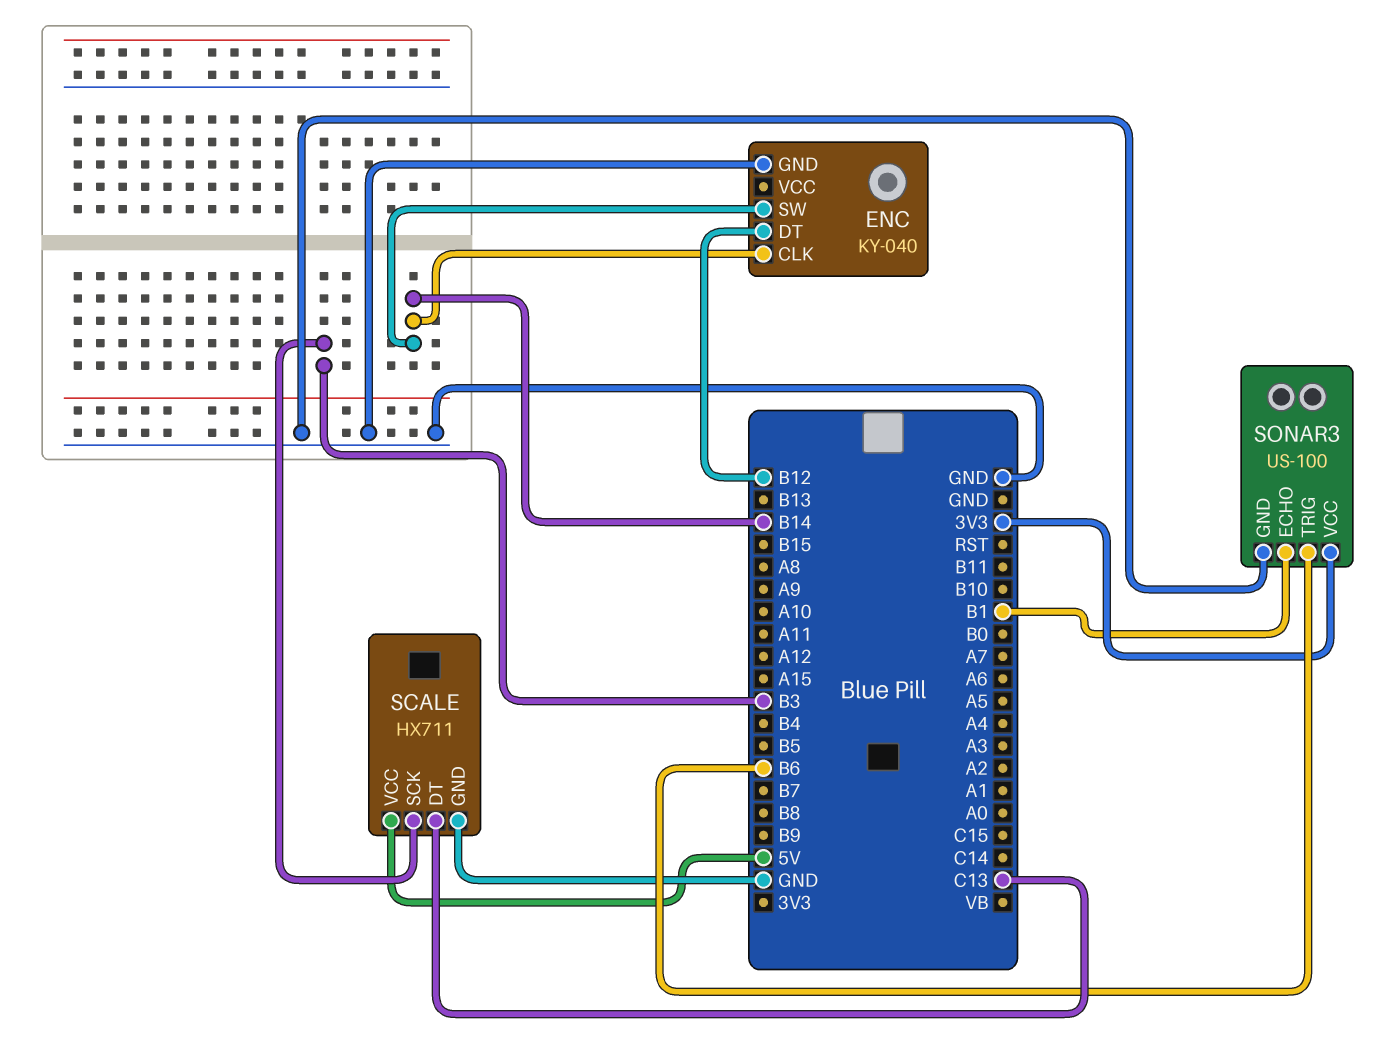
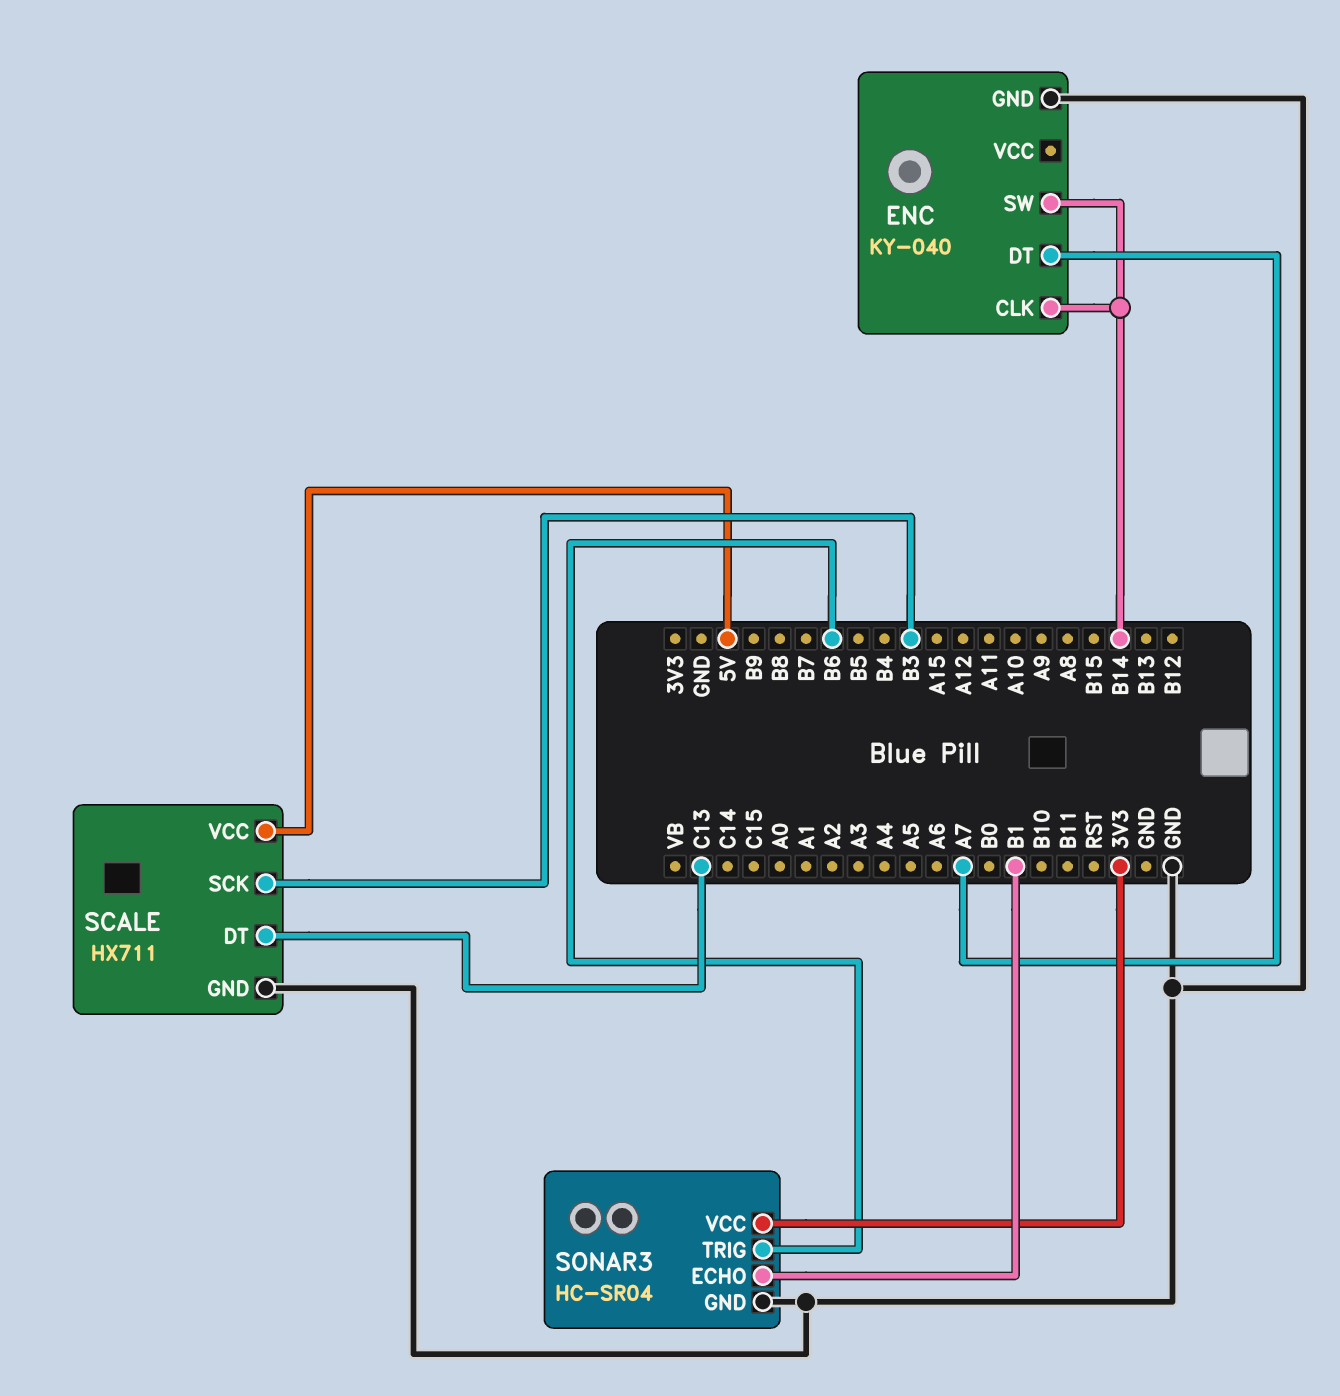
ENC pin DT: B12 -> A7
SONAR3: US-100 -> HC-SR04

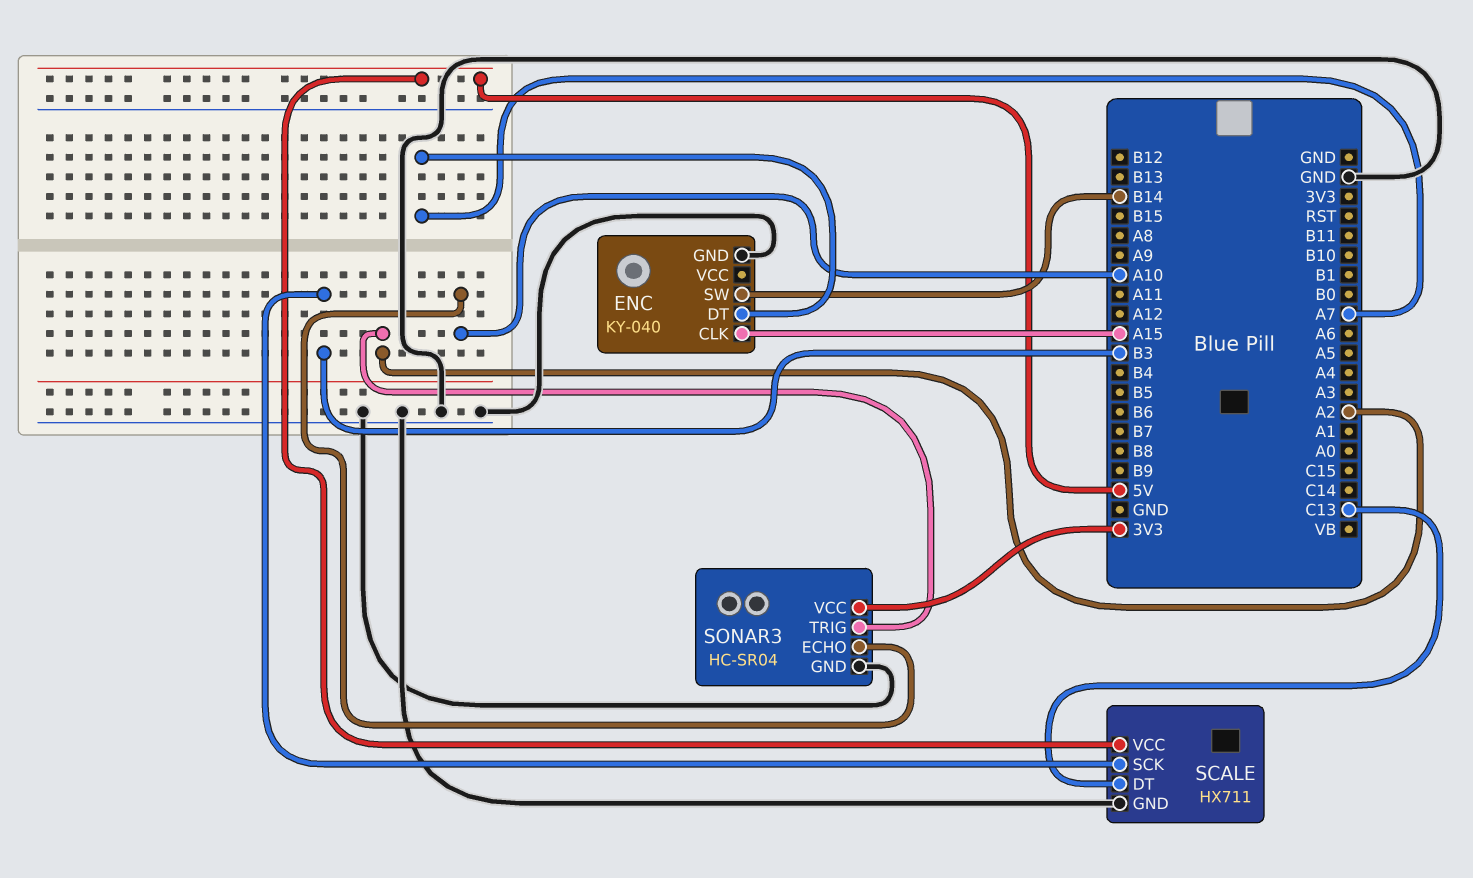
ENC pin CLK: B14 -> A15
SONAR3 pin ECHO: B1 -> A10
SONAR3 pin TRIG: B6 -> A2

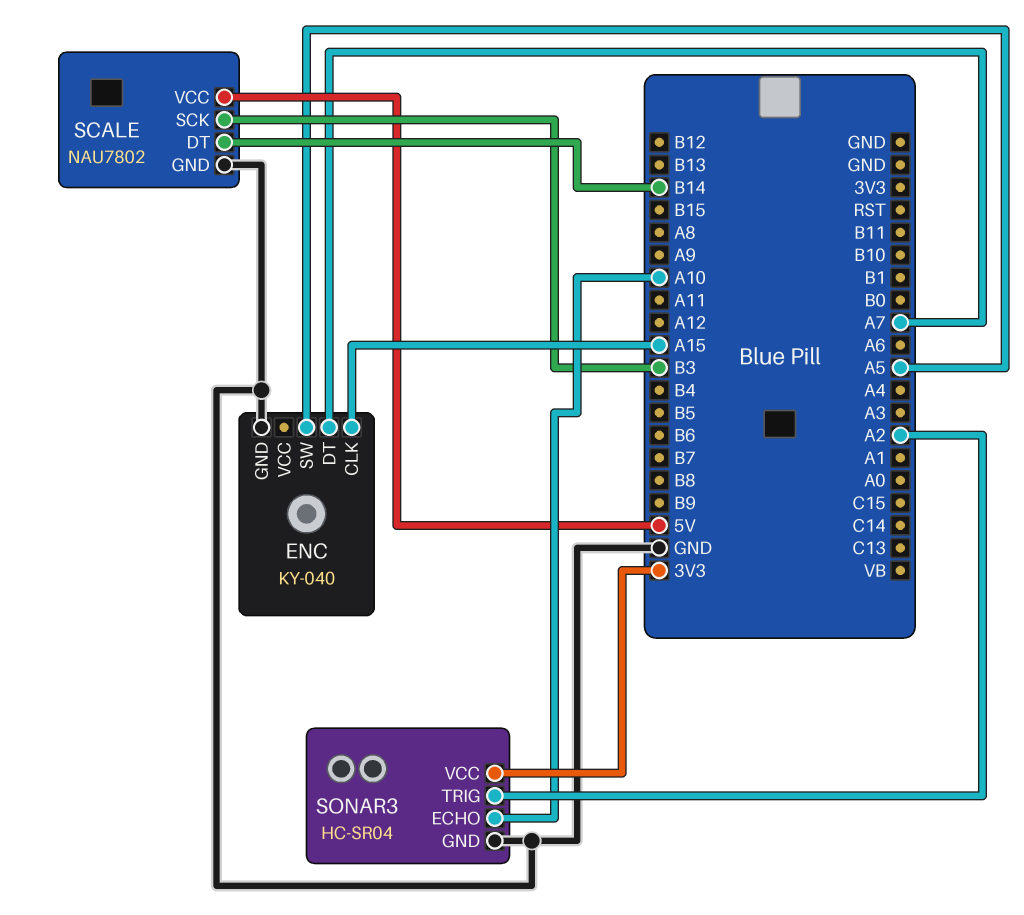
ENC pin SW: B14 -> A5
SCALE: HX711 -> NAU7802
SCALE pin DT: C13 -> B14

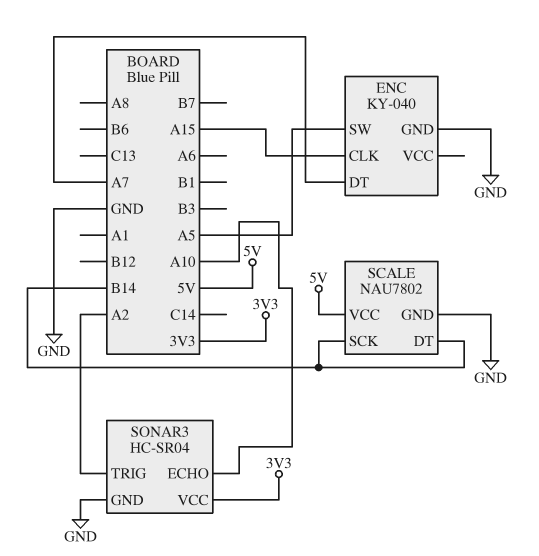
SCALE pin SCK: B3 -> B14

